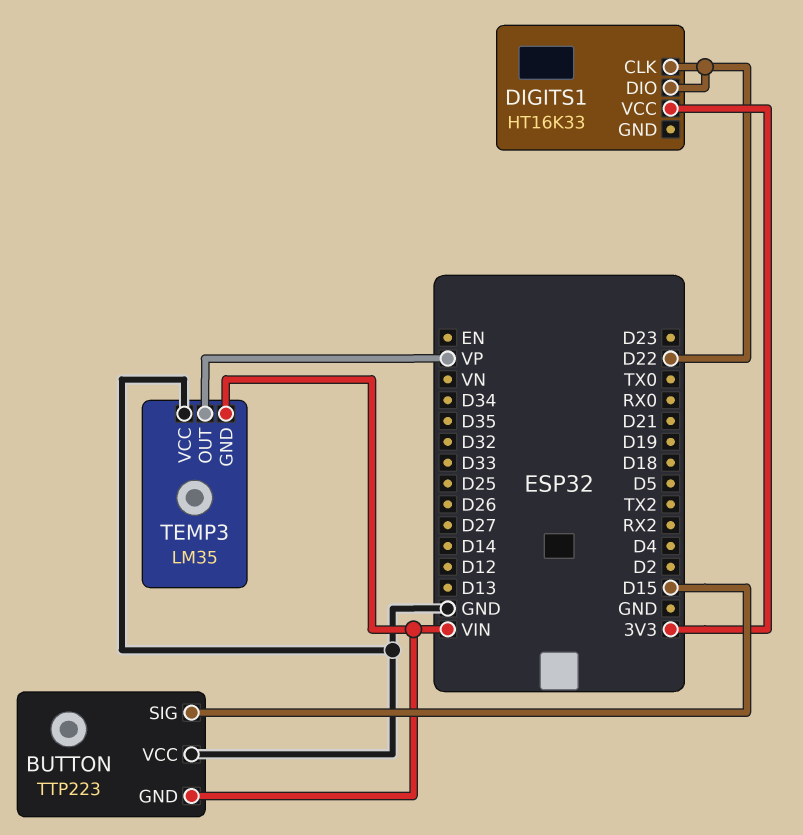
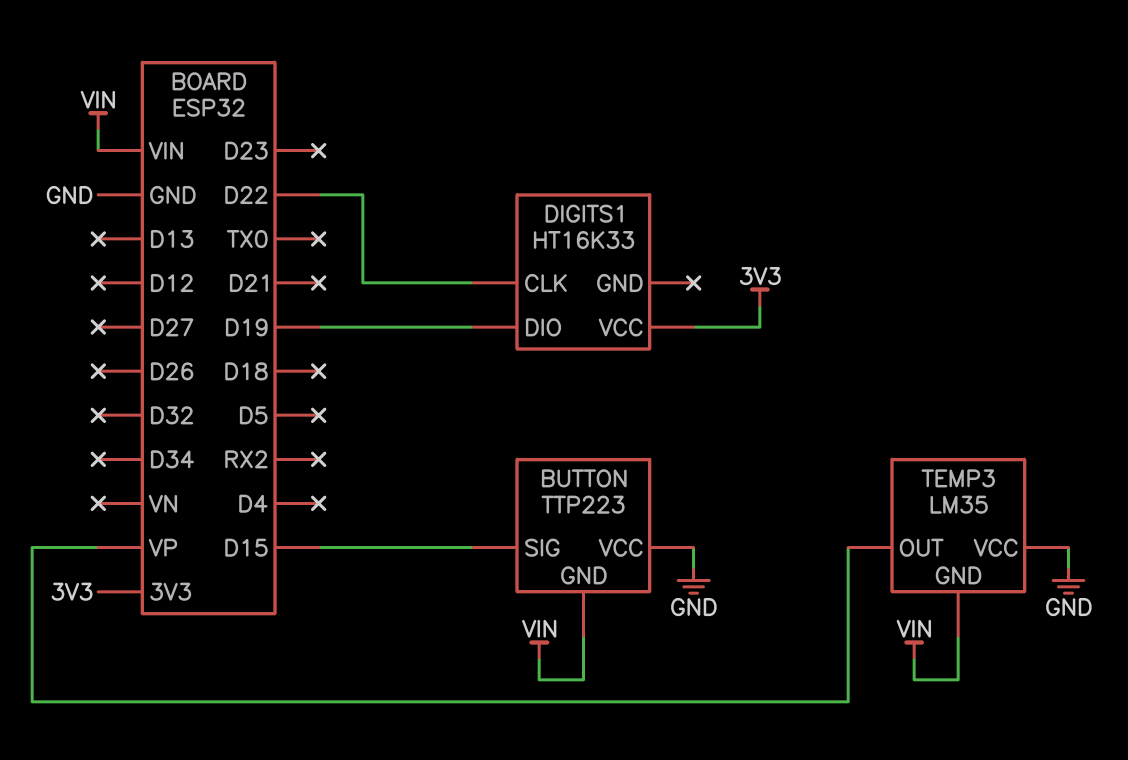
DIGITS1 pin DIO: D22 -> D19

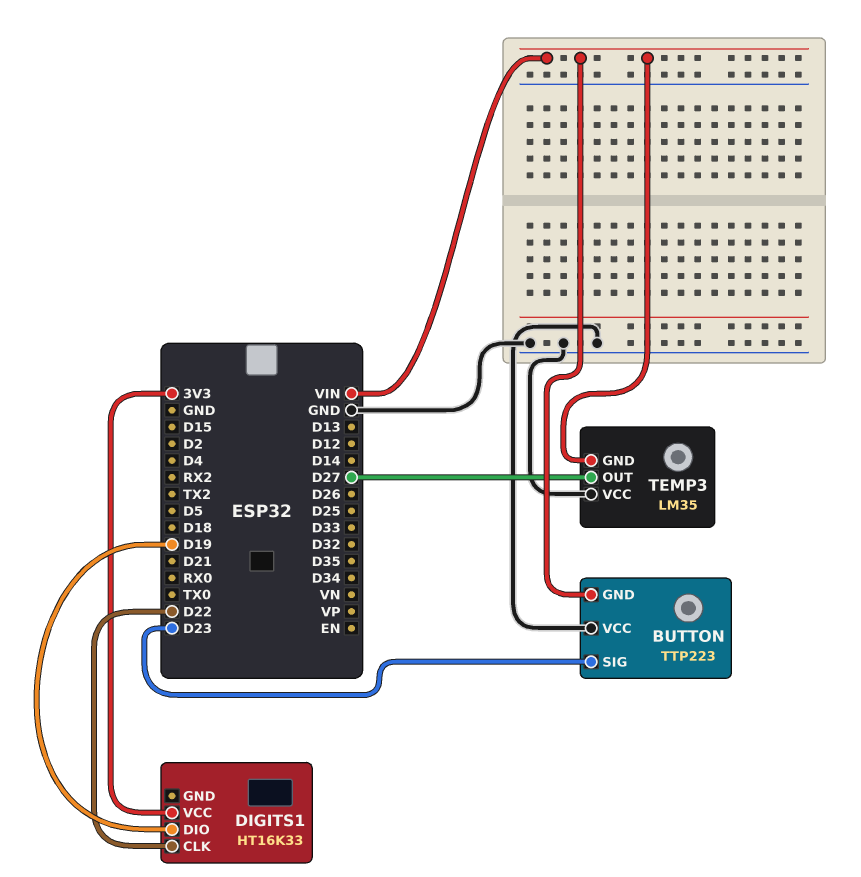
BUTTON pin SIG: D15 -> D23
TEMP3 pin OUT: VP -> D27

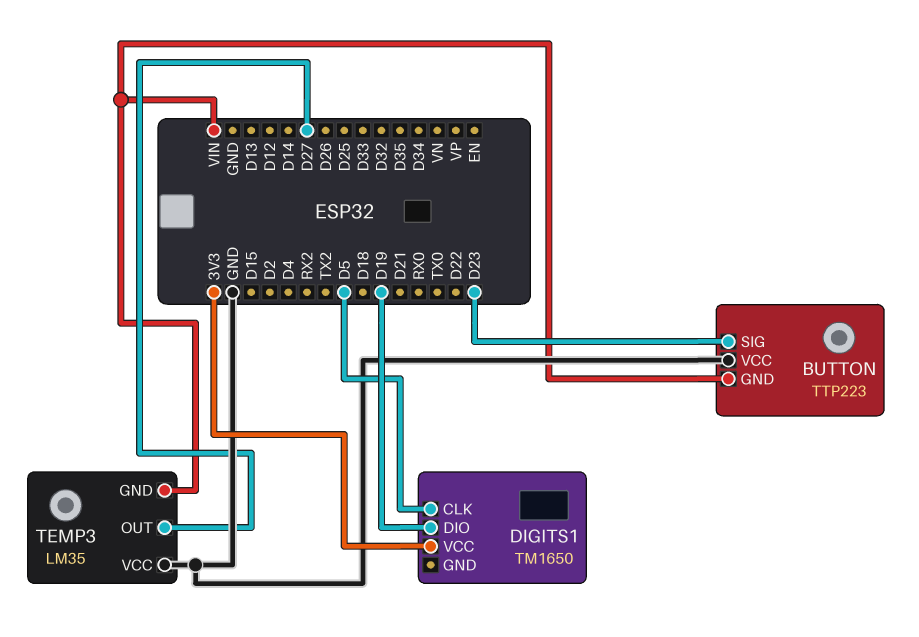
DIGITS1: HT16K33 -> TM1650
DIGITS1 pin CLK: D22 -> D5

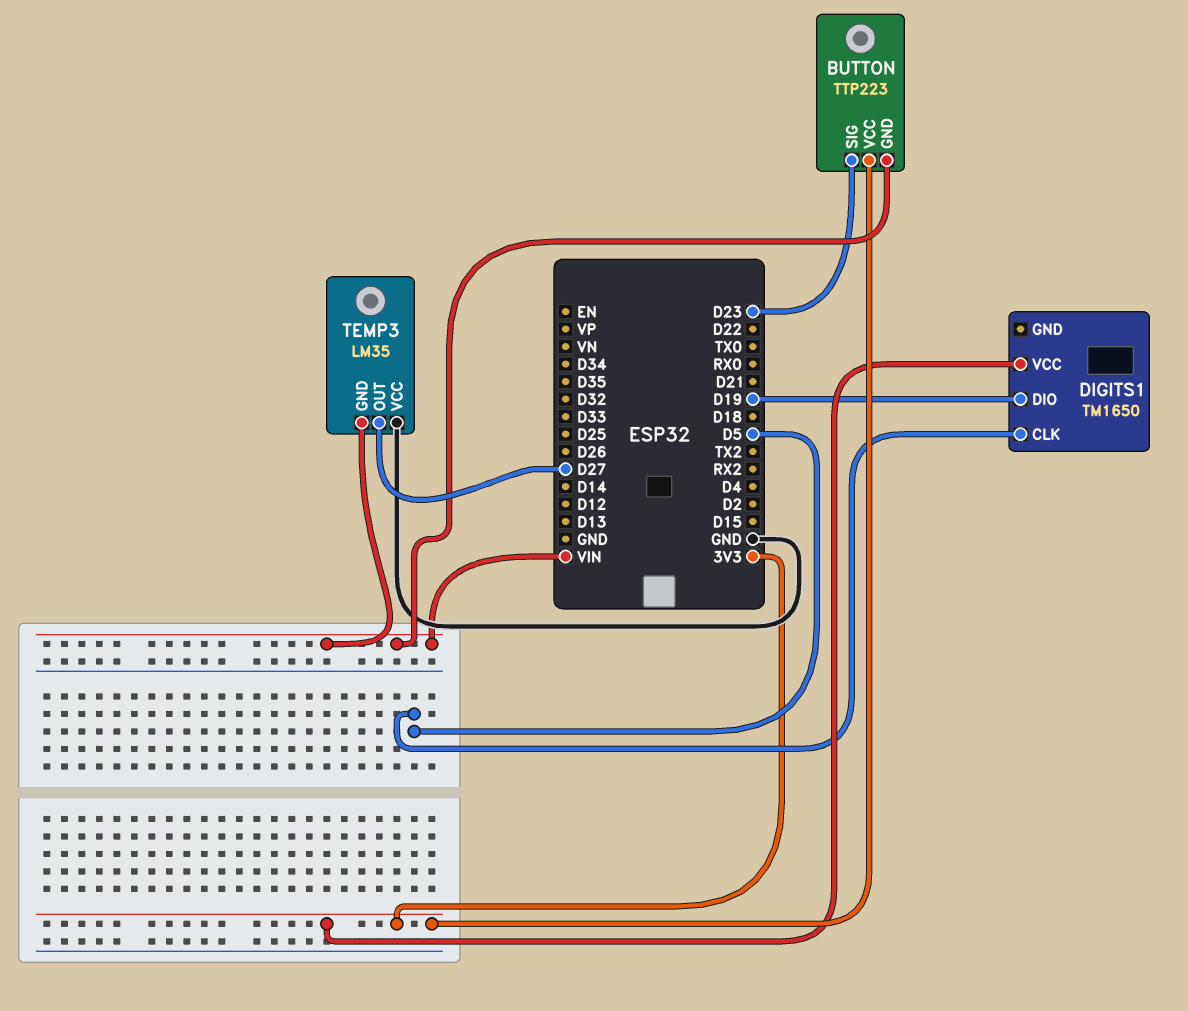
BUTTON pin VCC: GND -> 3V3

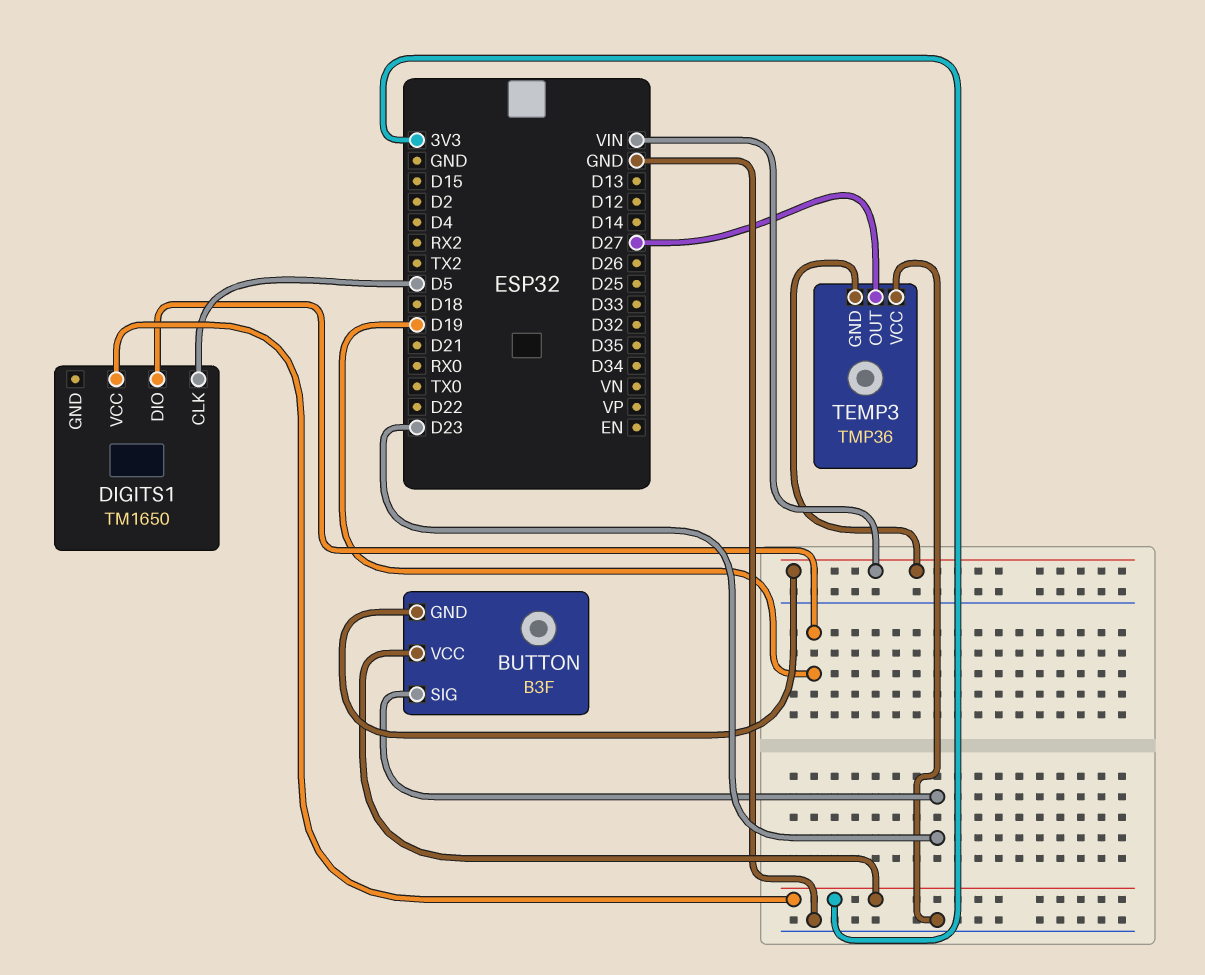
BUTTON: TTP223 -> B3F
TEMP3: LM35 -> TMP36

